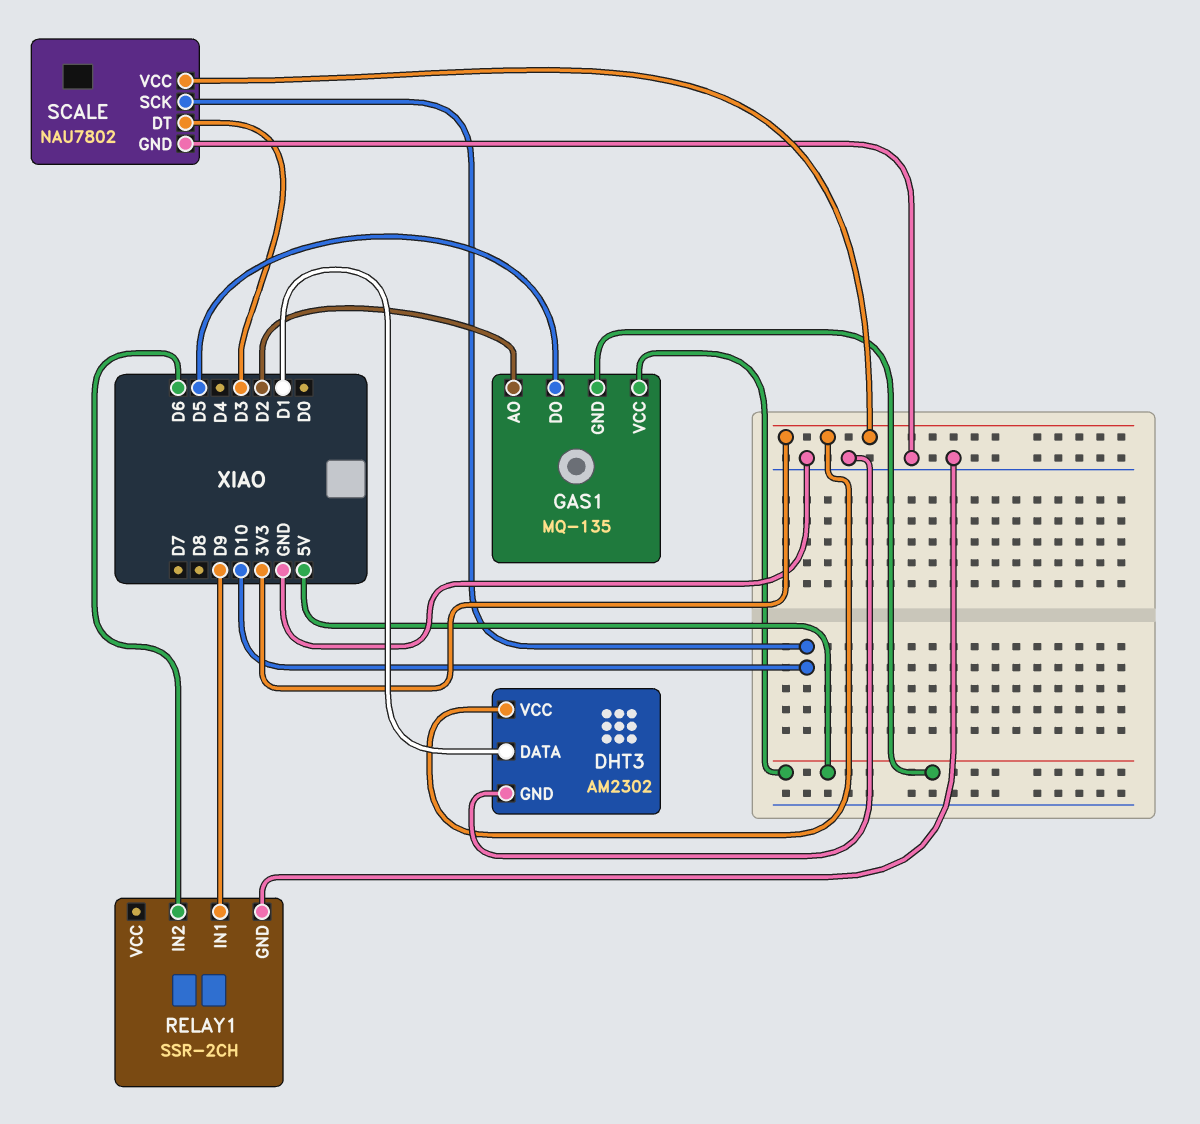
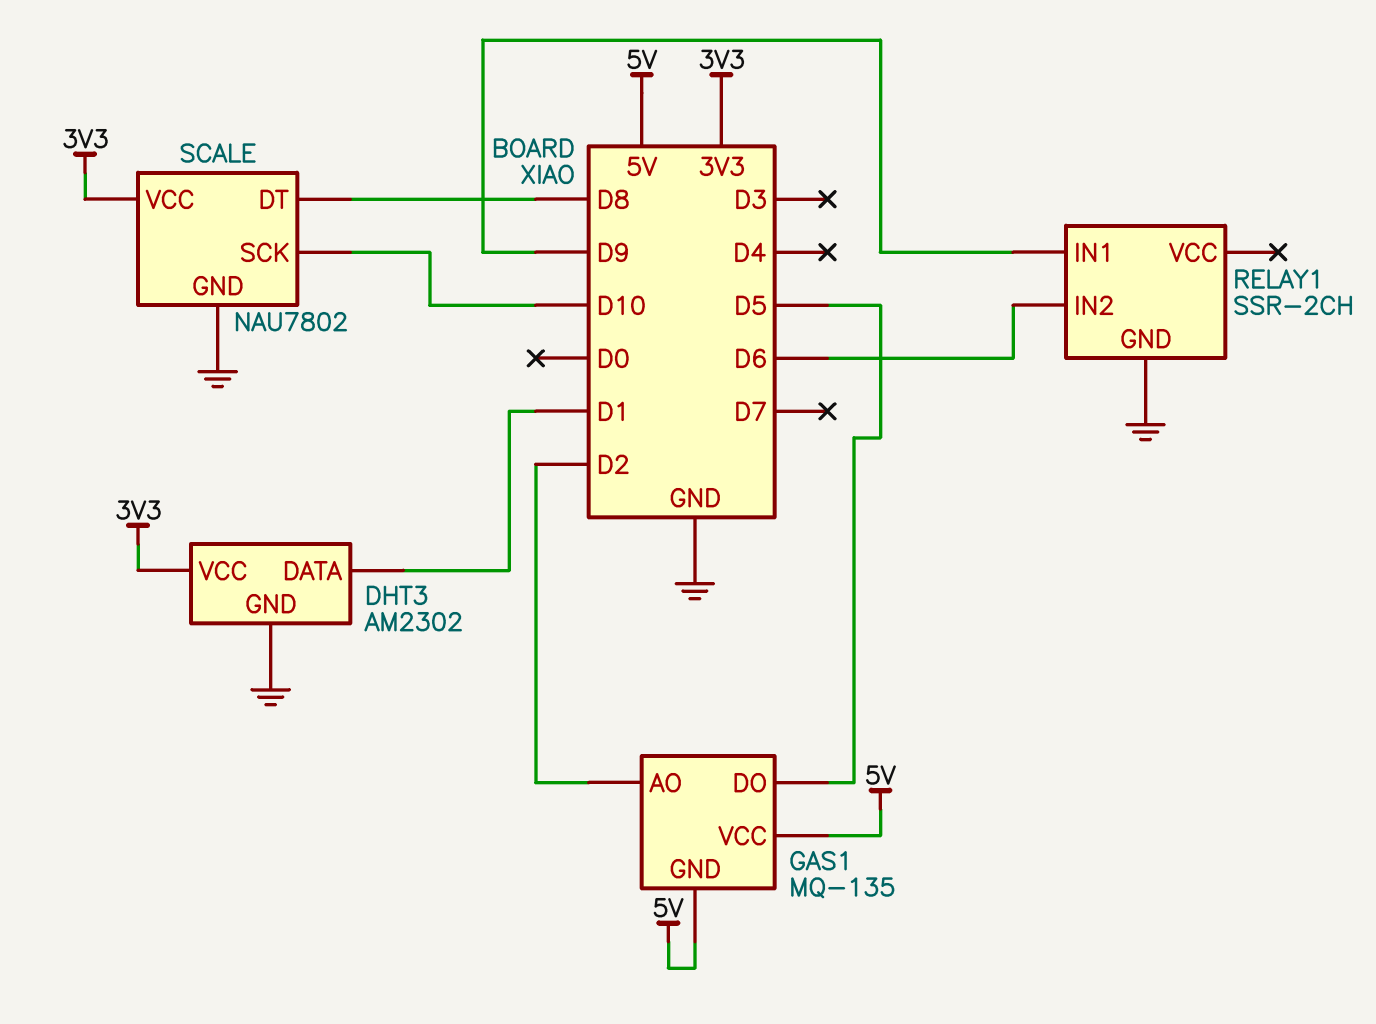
SCALE pin DT: D3 -> D8

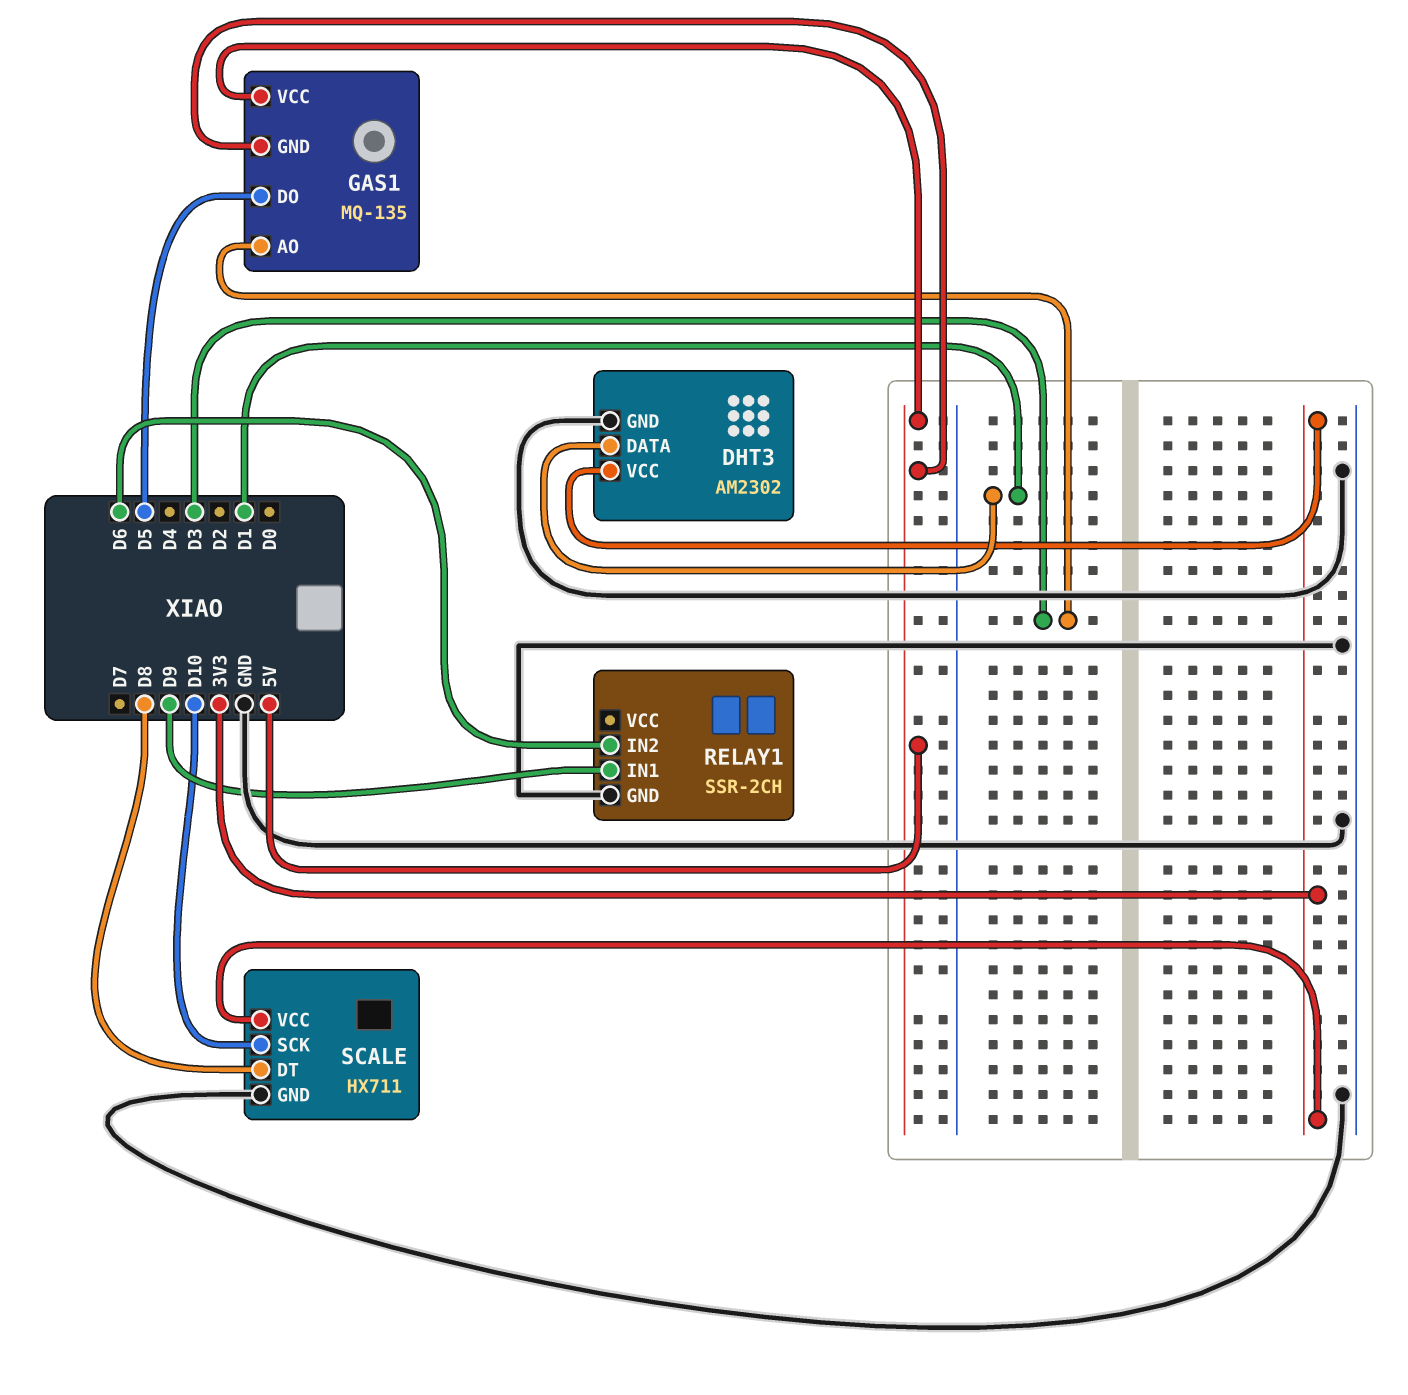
GAS1 pin AO: D2 -> D3
SCALE: NAU7802 -> HX711

